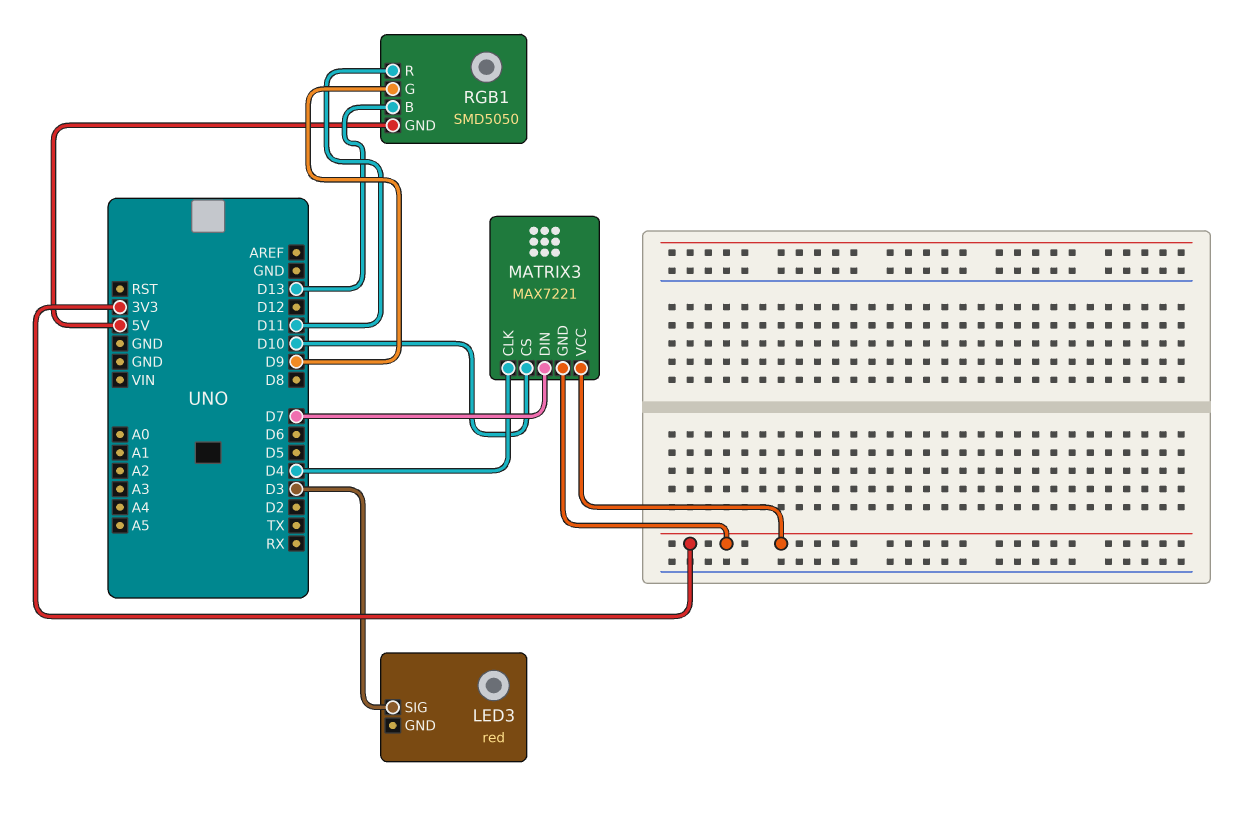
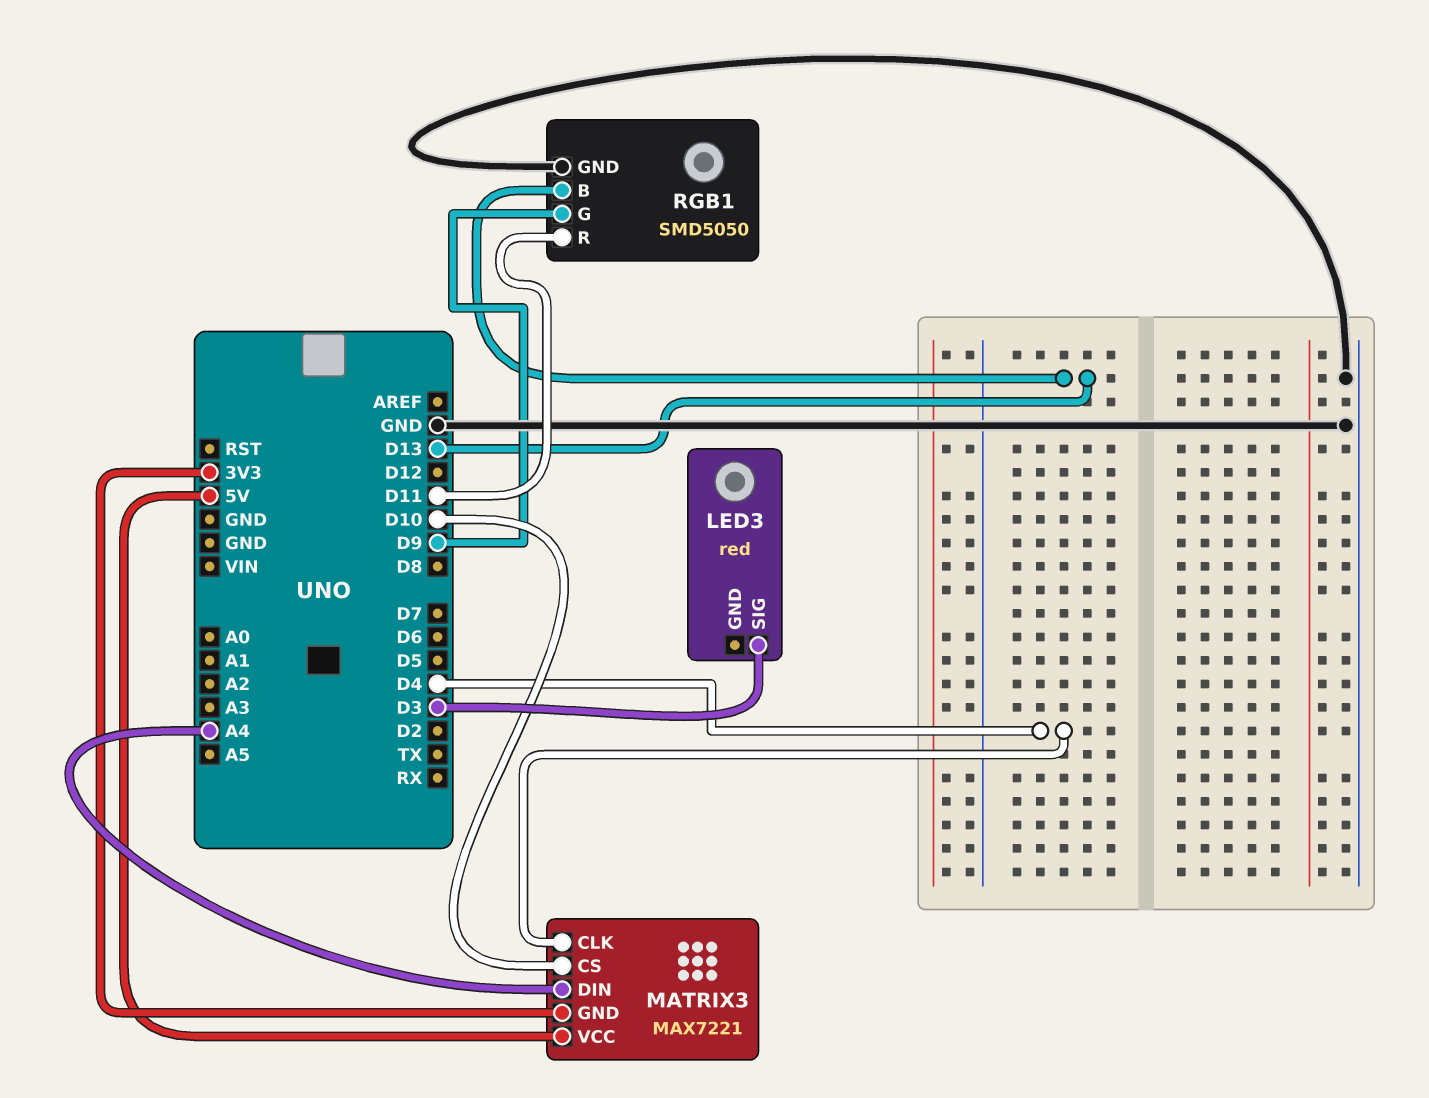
MATRIX3 pin DIN: D7 -> A4
MATRIX3 pin VCC: 3V3 -> 5V
RGB1 pin GND: 5V -> GND

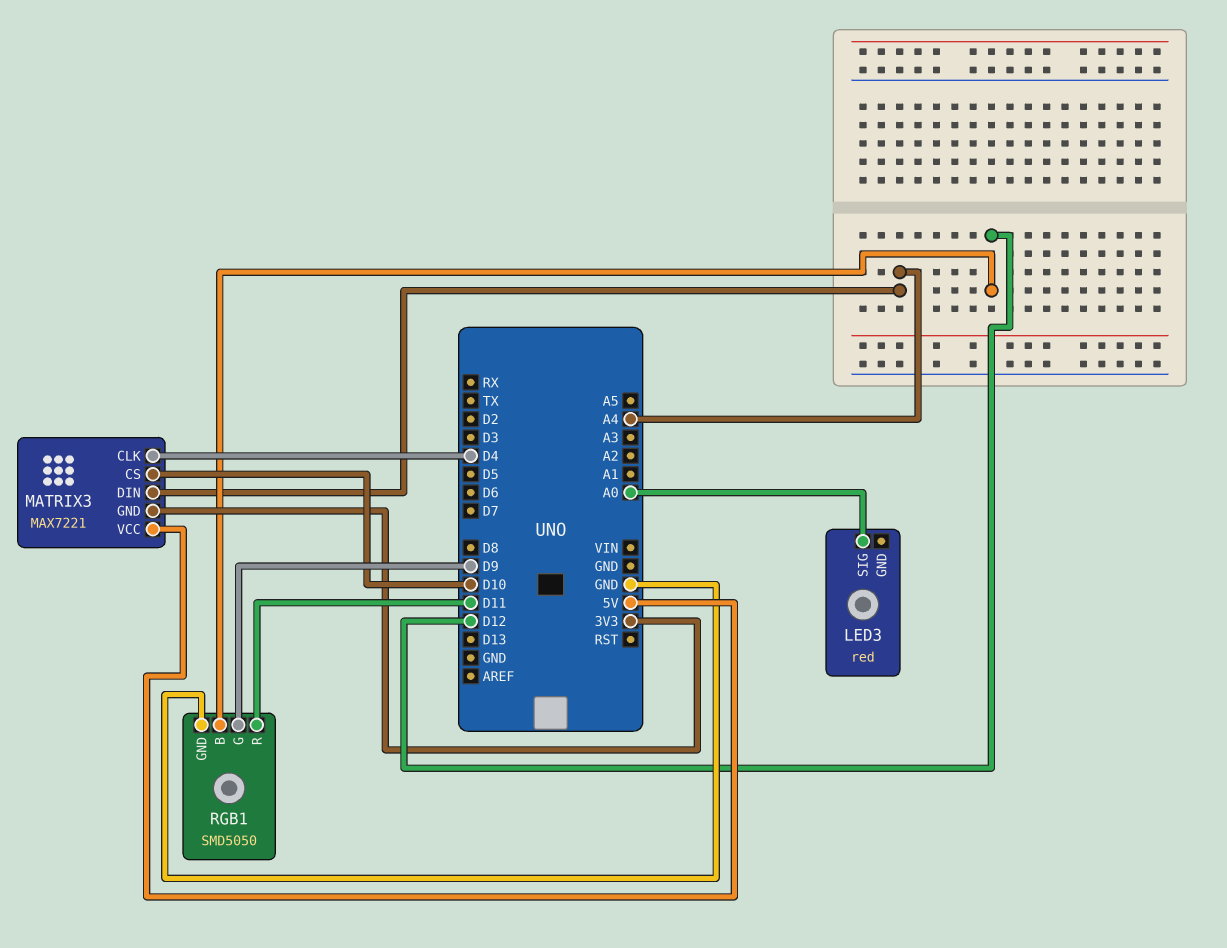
LED3 pin SIG: D3 -> A0
RGB1 pin B: D13 -> D12

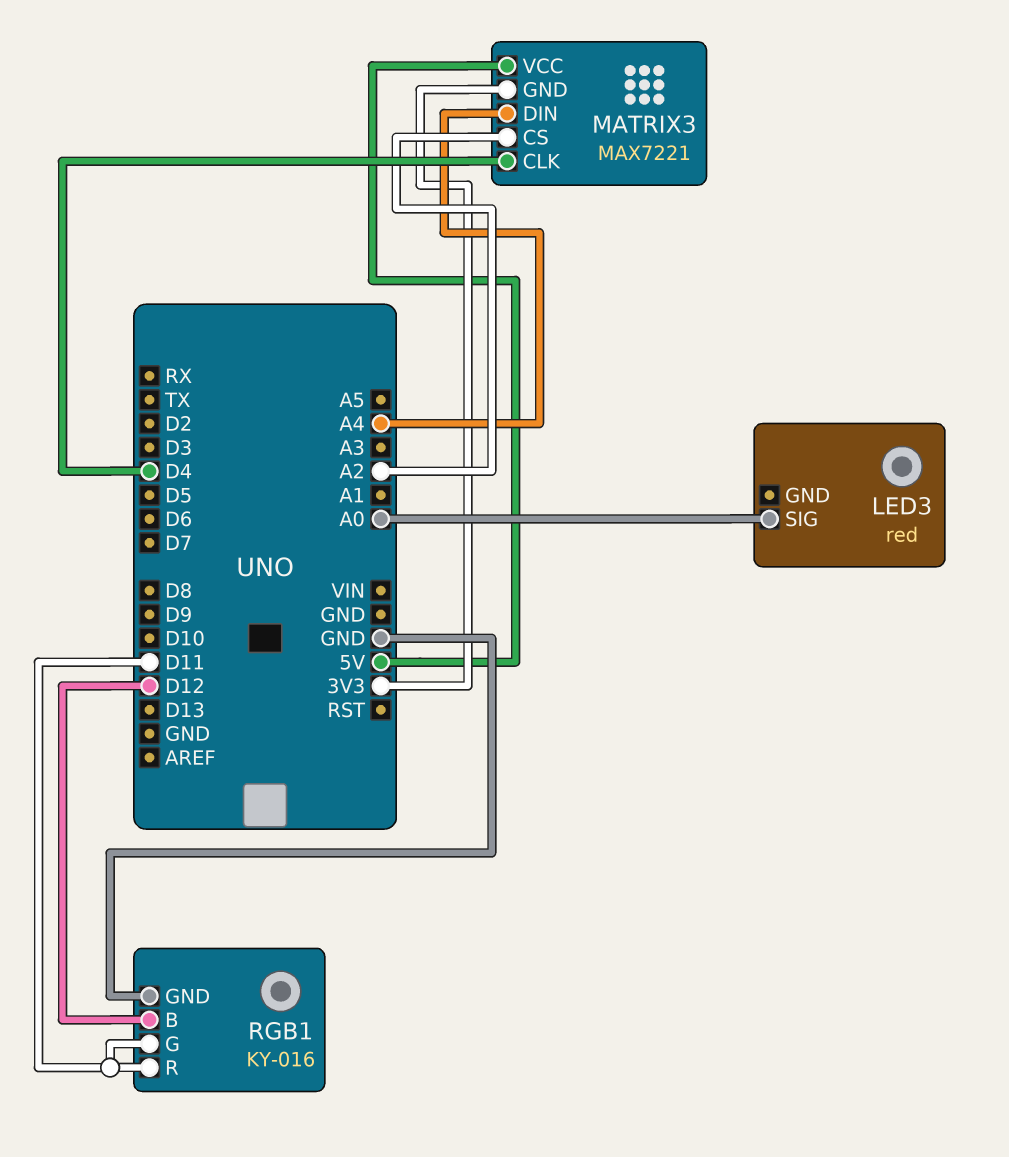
MATRIX3 pin CS: D10 -> A2
RGB1: SMD5050 -> KY-016
RGB1 pin G: D9 -> D11

